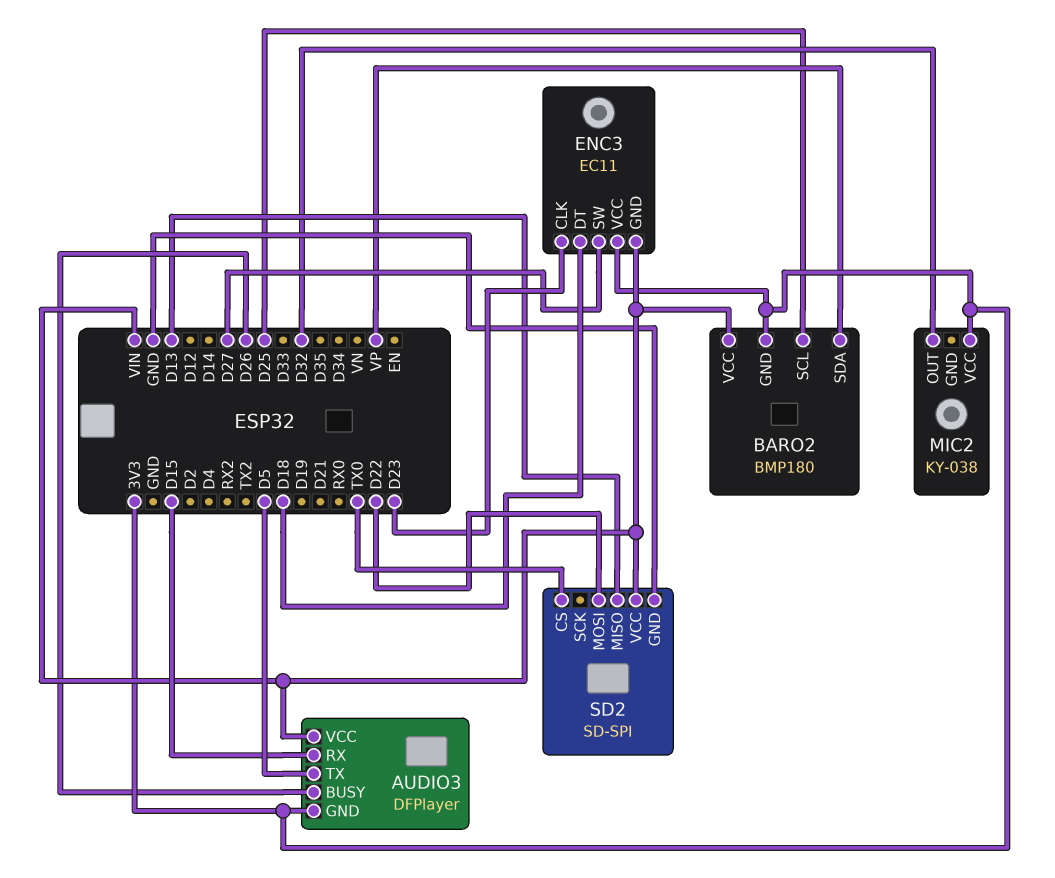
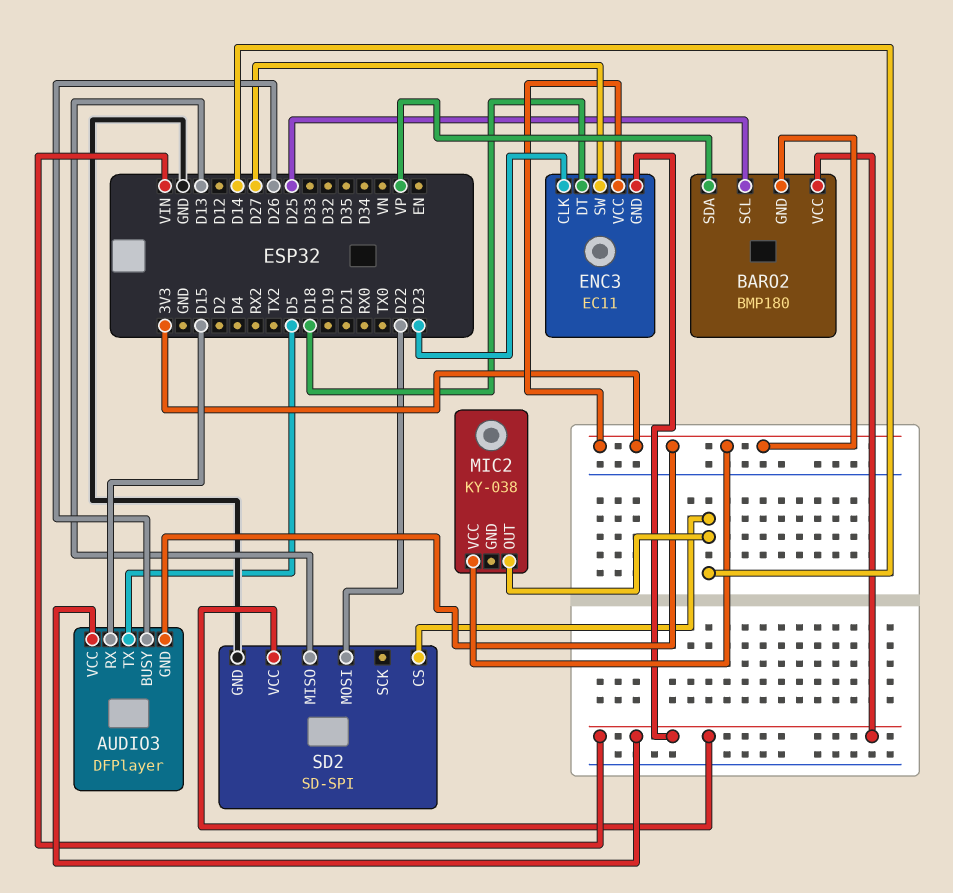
MIC2 pin OUT: D32 -> D14
SD2 pin CS: TX0 -> D14

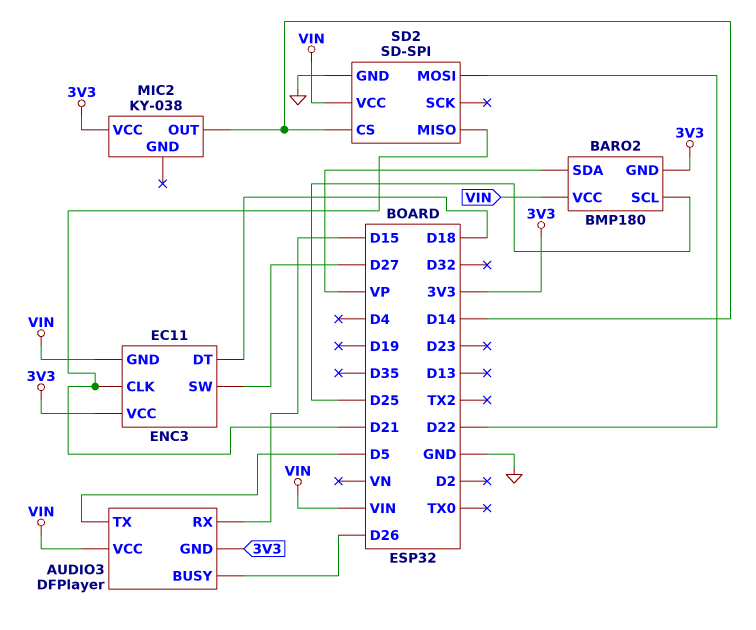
ENC3 pin CLK: D23 -> D21
SD2 pin MISO: D13 -> D21

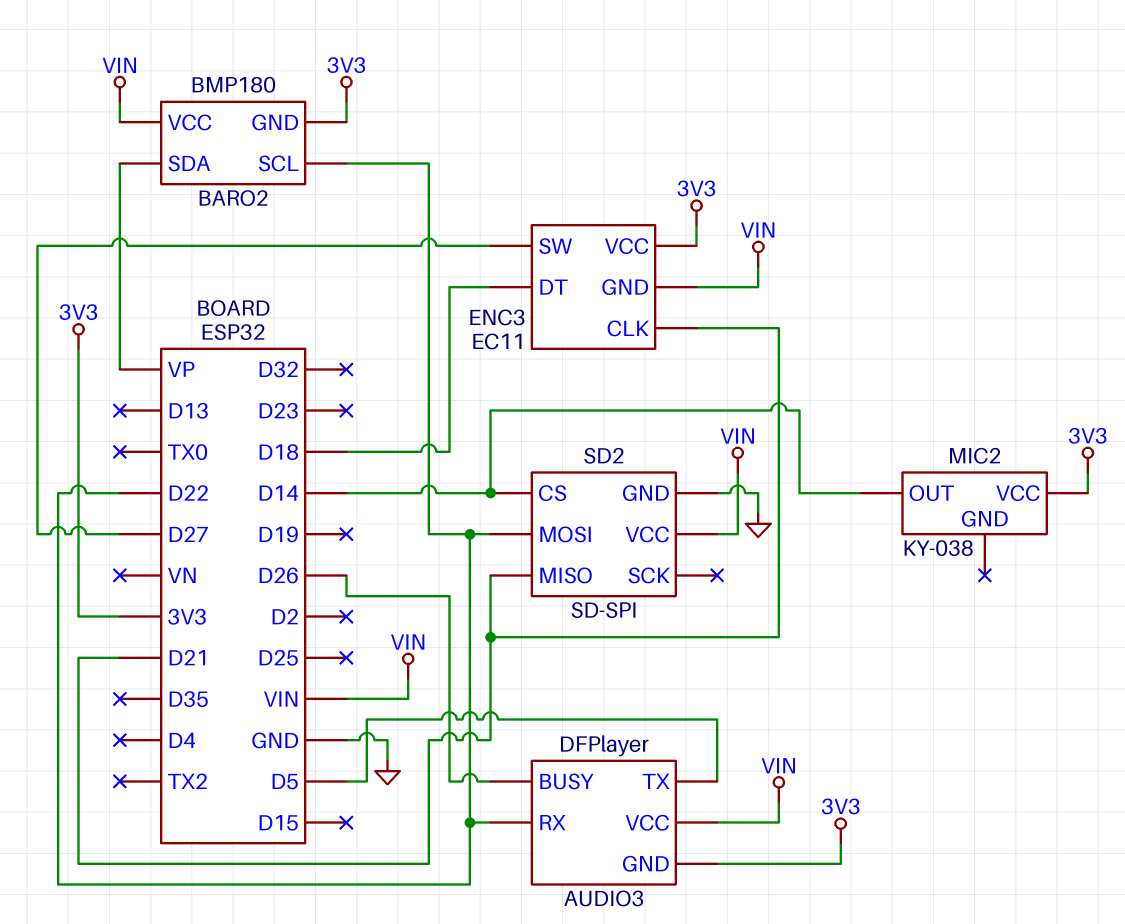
AUDIO3 pin RX: D15 -> D22
BARO2 pin SCL: D25 -> D22

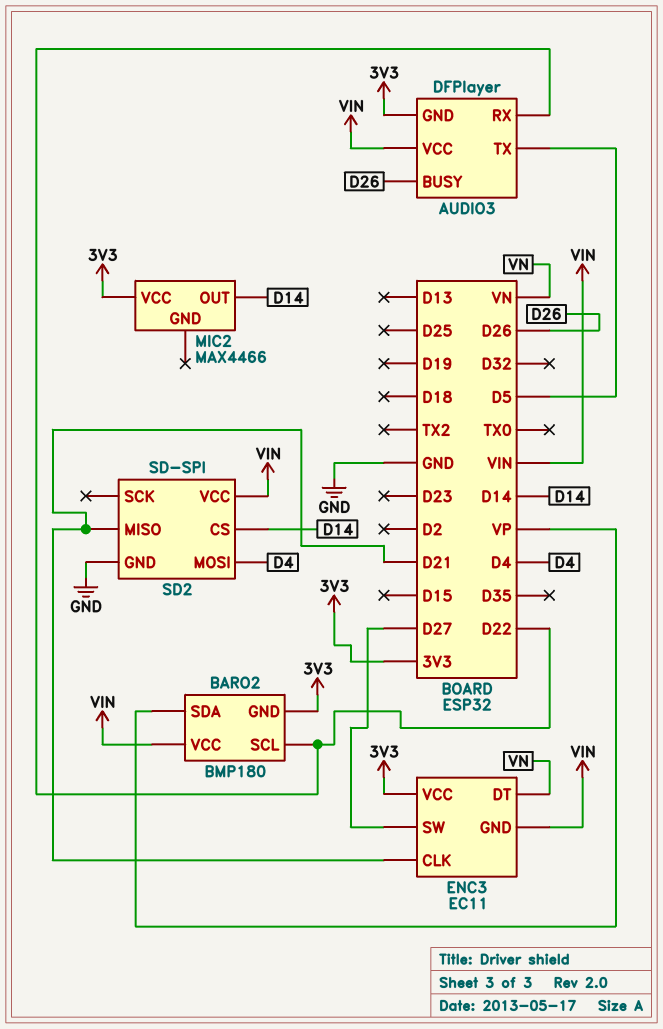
ENC3 pin DT: D18 -> VN
MIC2: KY-038 -> MAX4466
SD2 pin MOSI: D22 -> D4

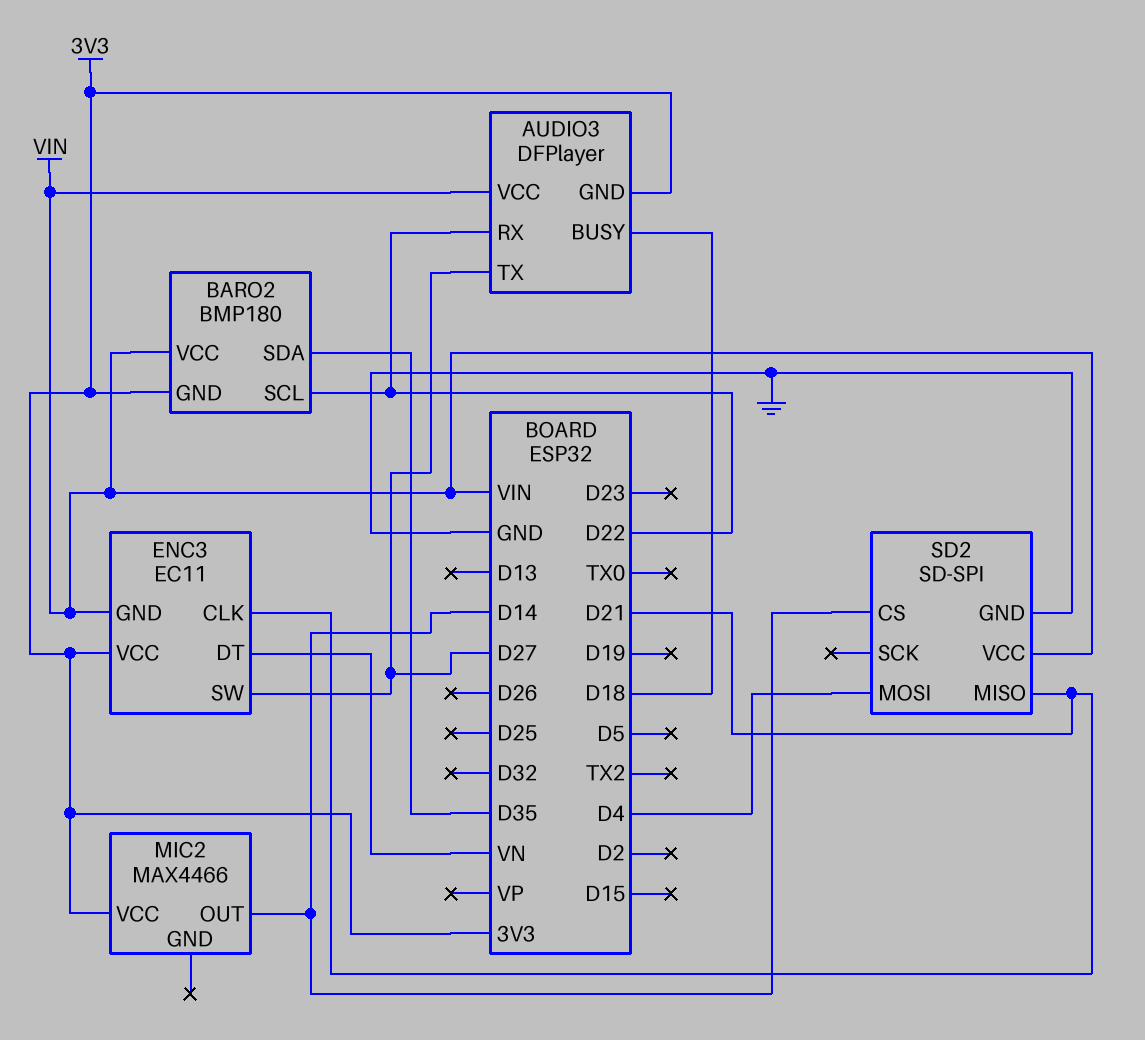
AUDIO3 pin BUSY: D26 -> D18
AUDIO3 pin TX: D5 -> D27
BARO2 pin SDA: VP -> D35

